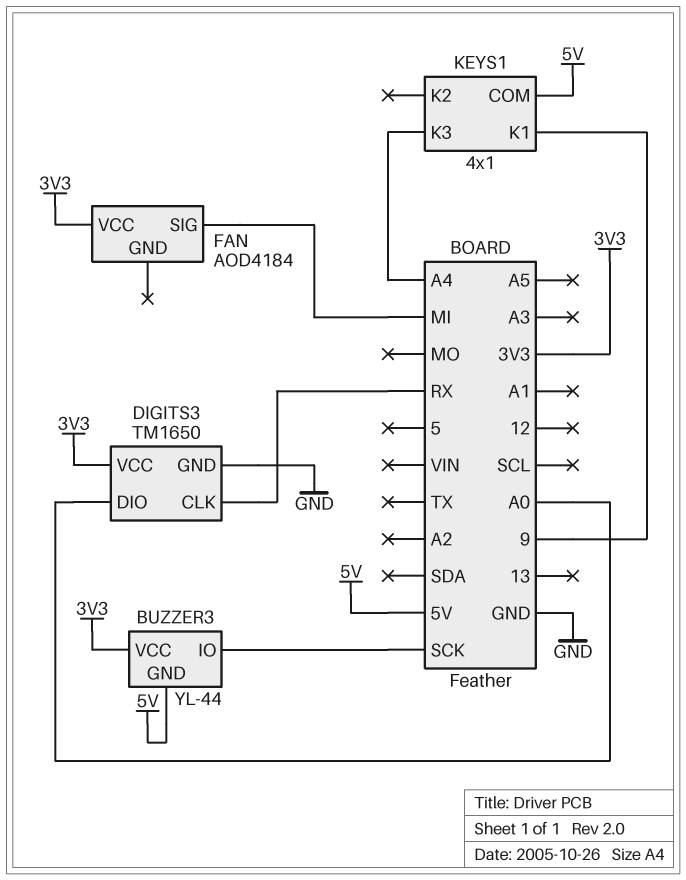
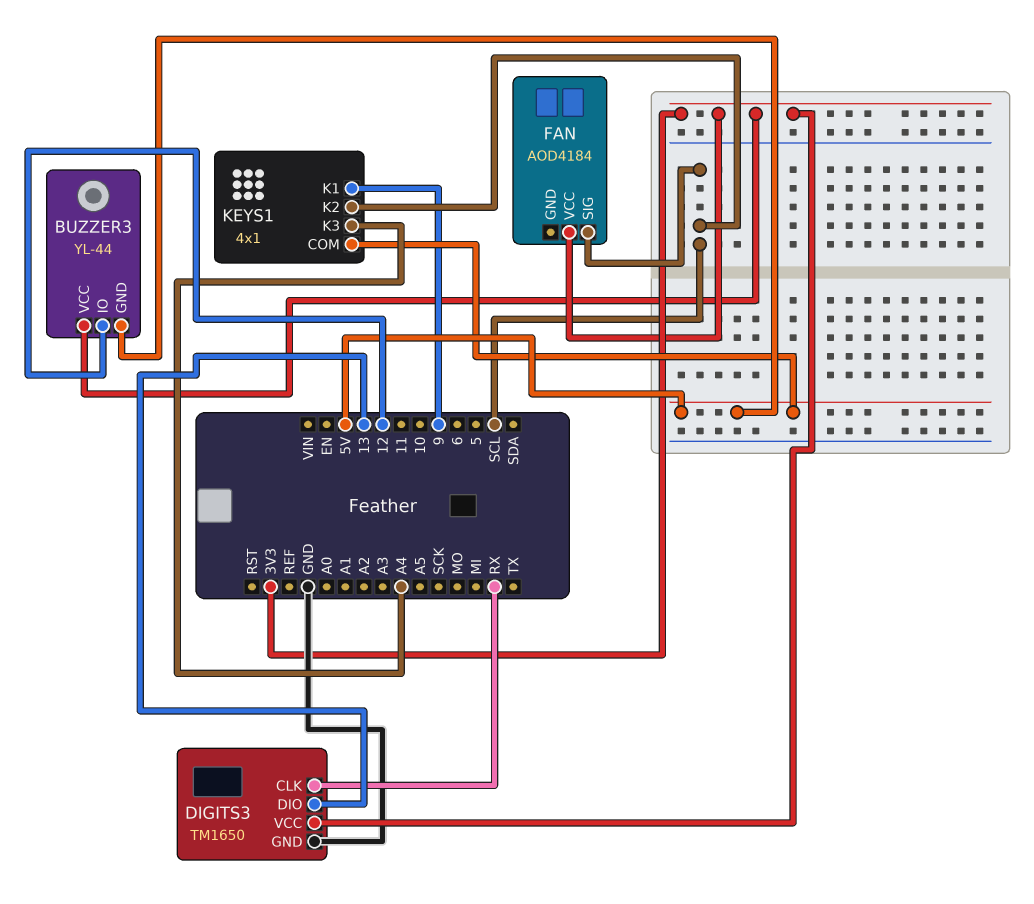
BUZZER3 pin IO: SCK -> 12
DIGITS3 pin DIO: A0 -> 13
FAN pin SIG: MI -> SCL
KEYS1 pin K2: none -> SCL

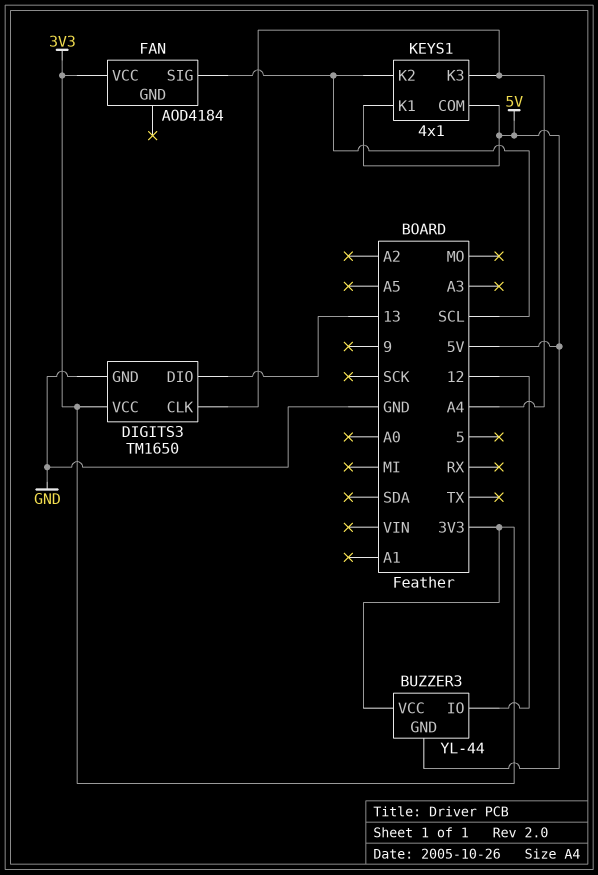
DIGITS3 pin CLK: RX -> A4
KEYS1 pin K1: 9 -> 5V

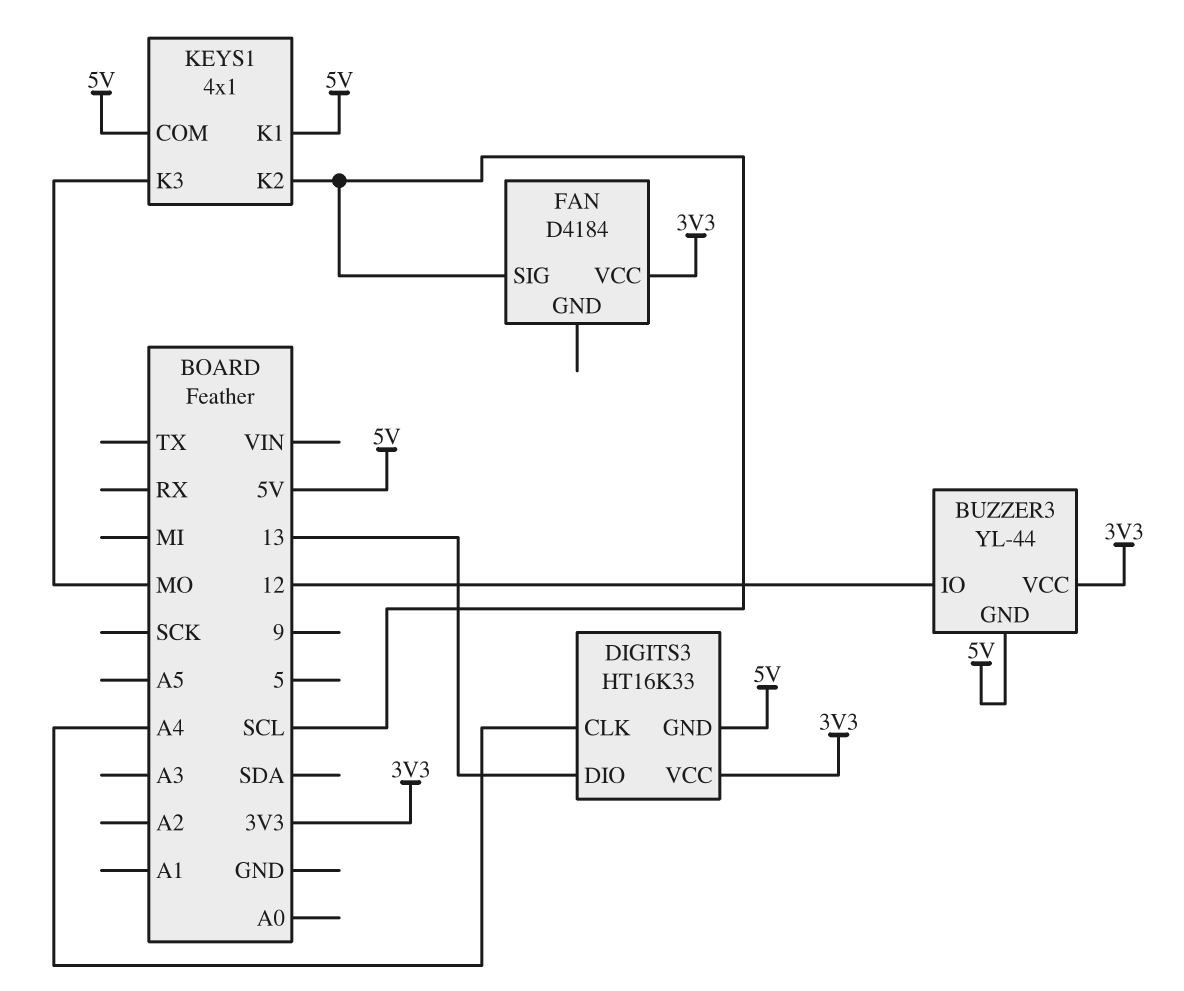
DIGITS3: TM1650 -> HT16K33
DIGITS3 pin GND: GND -> 5V
FAN: AOD4184 -> D4184
KEYS1 pin K3: A4 -> MO

